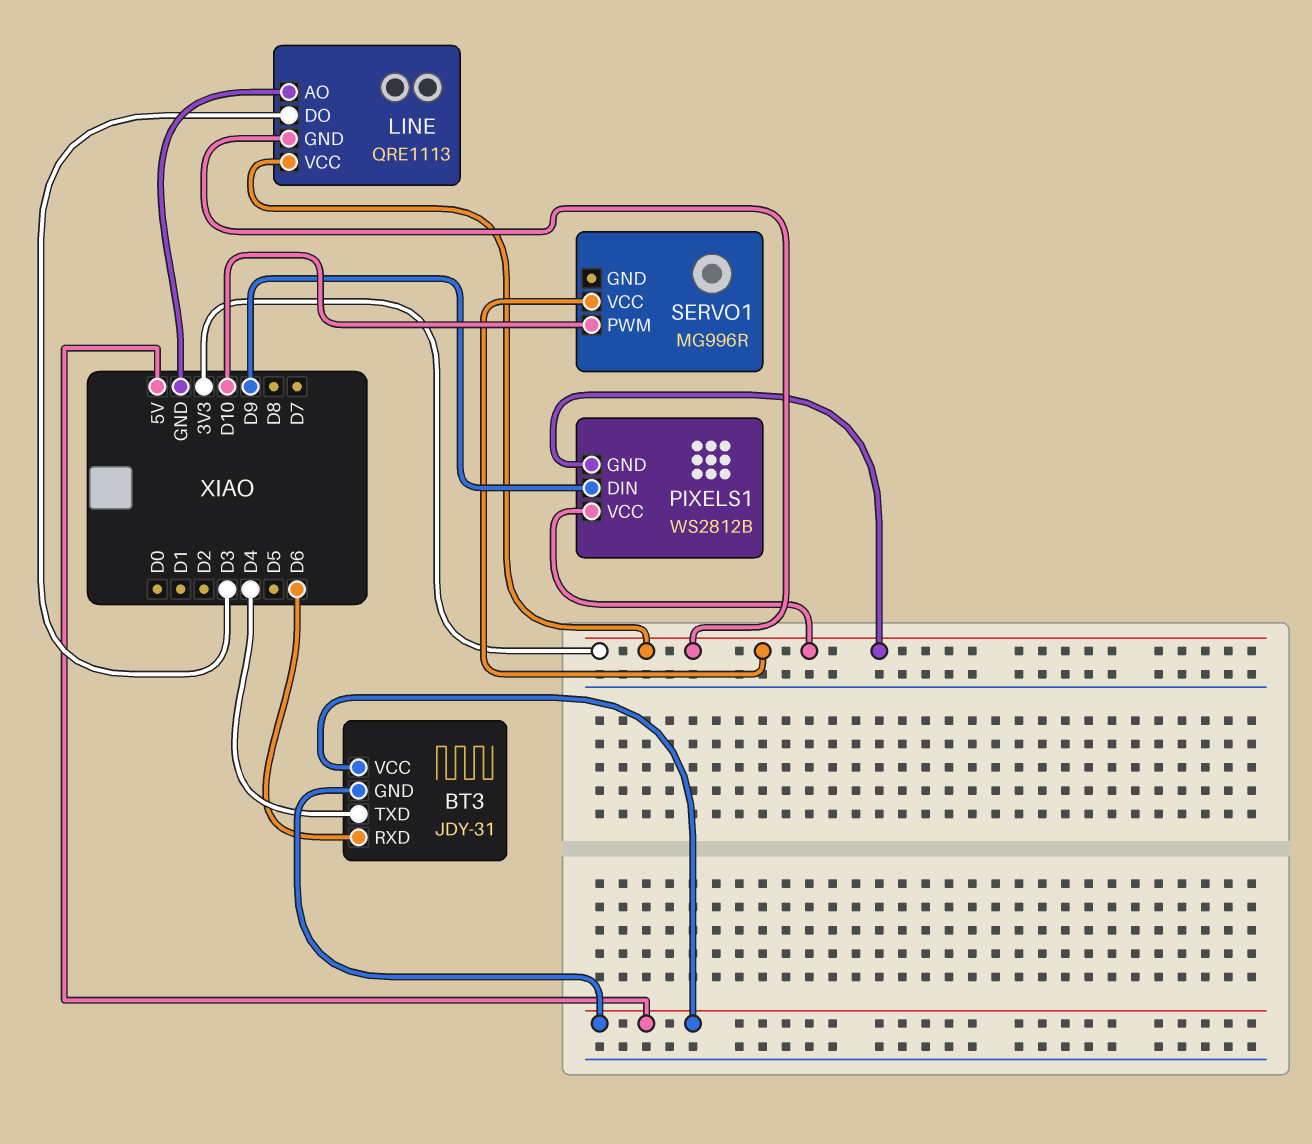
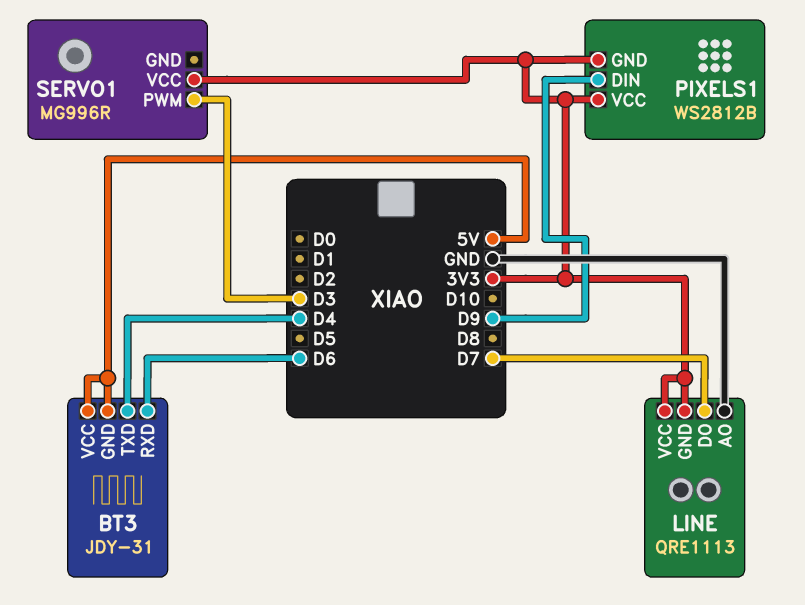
LINE pin DO: D3 -> D7
SERVO1 pin PWM: D10 -> D3

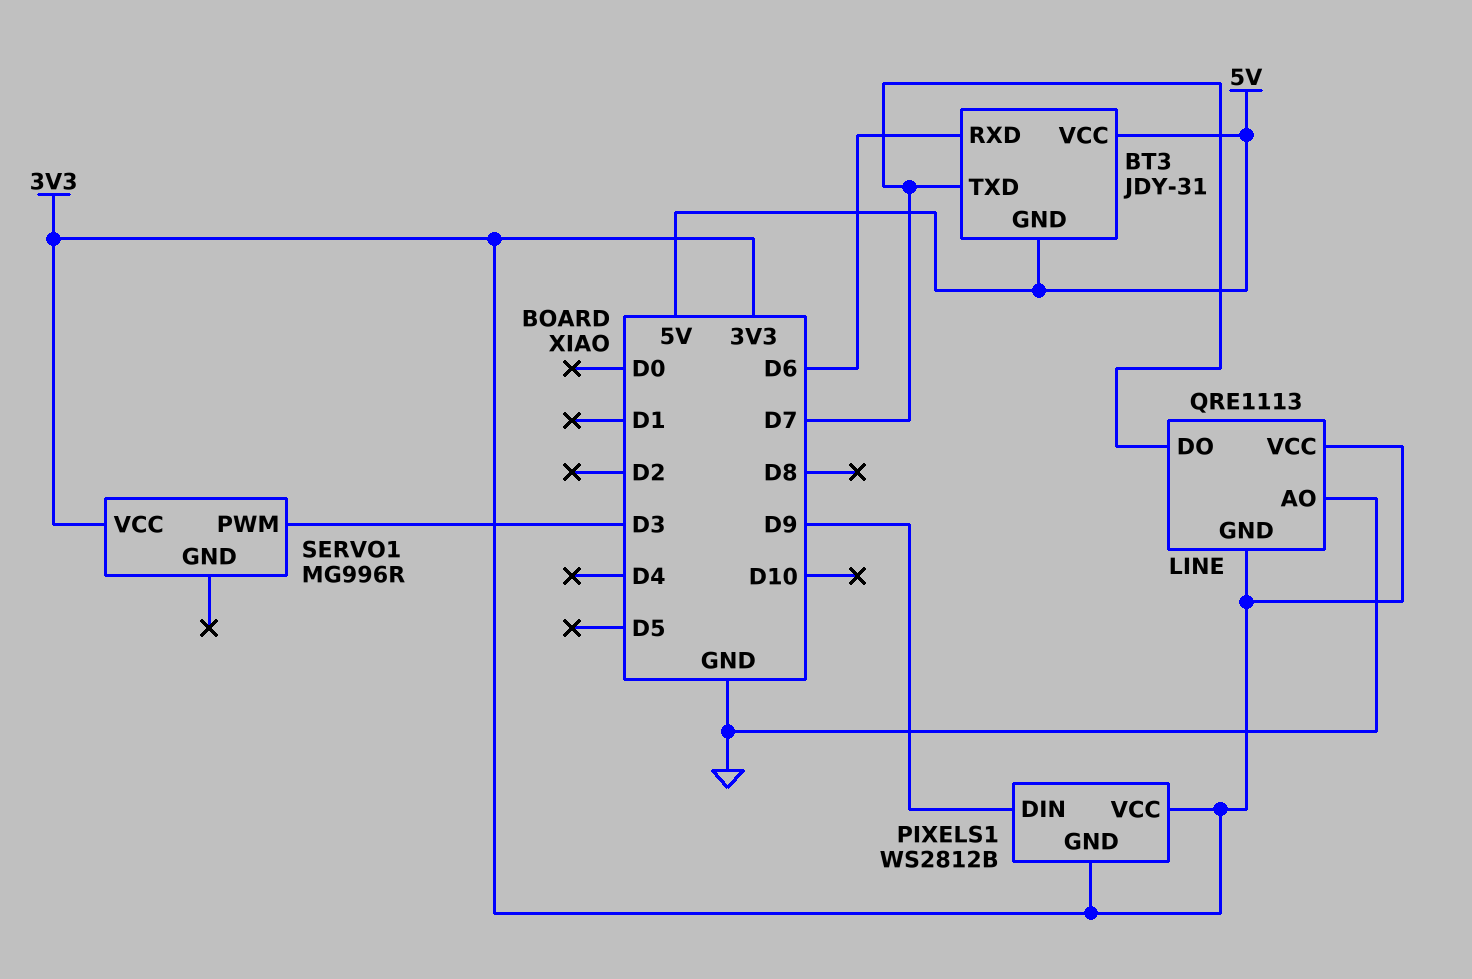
BT3 pin TXD: D4 -> D7

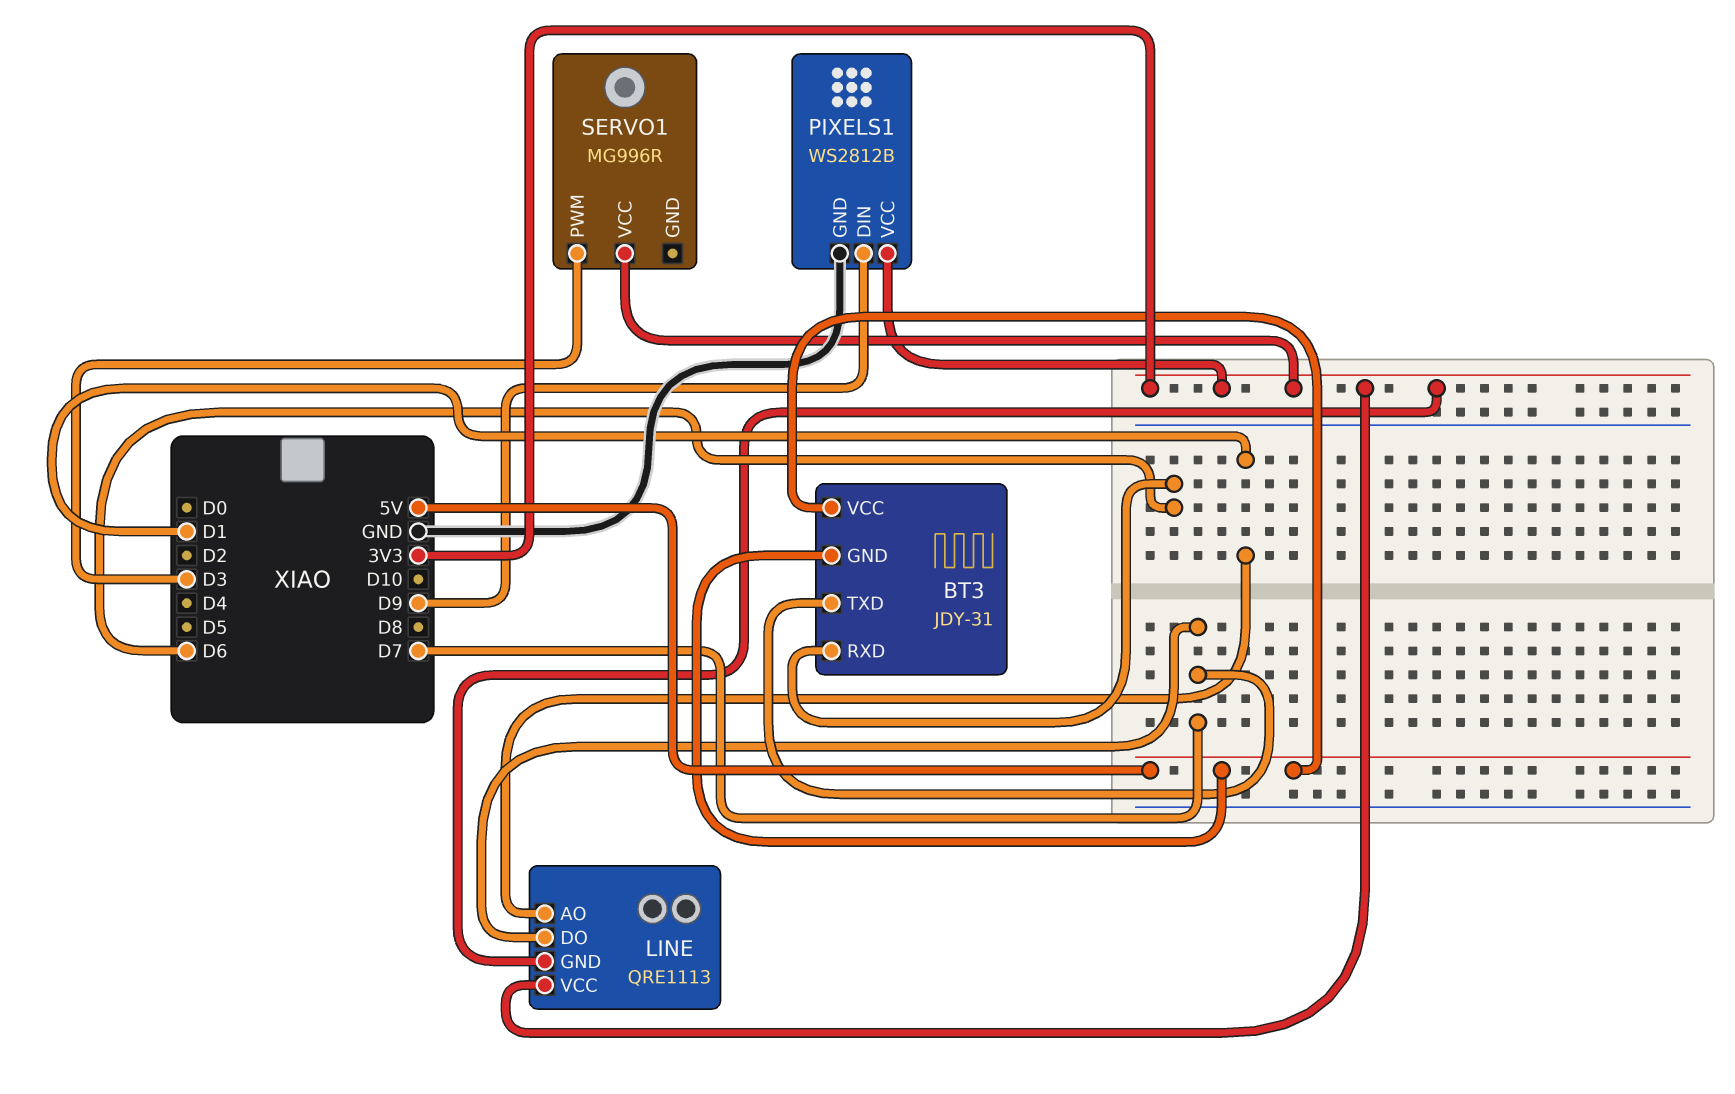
LINE pin AO: GND -> D1
PIXELS1 pin GND: 3V3 -> GND

